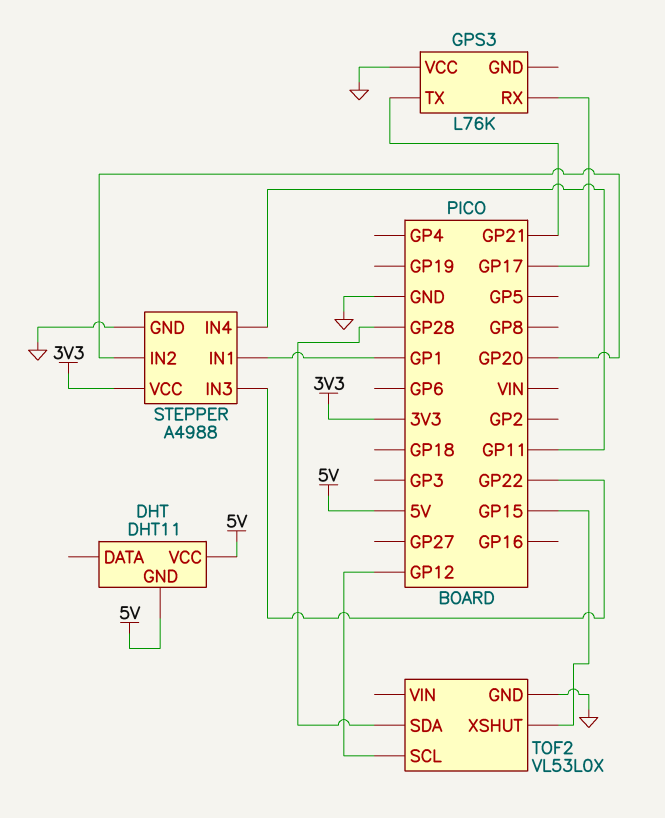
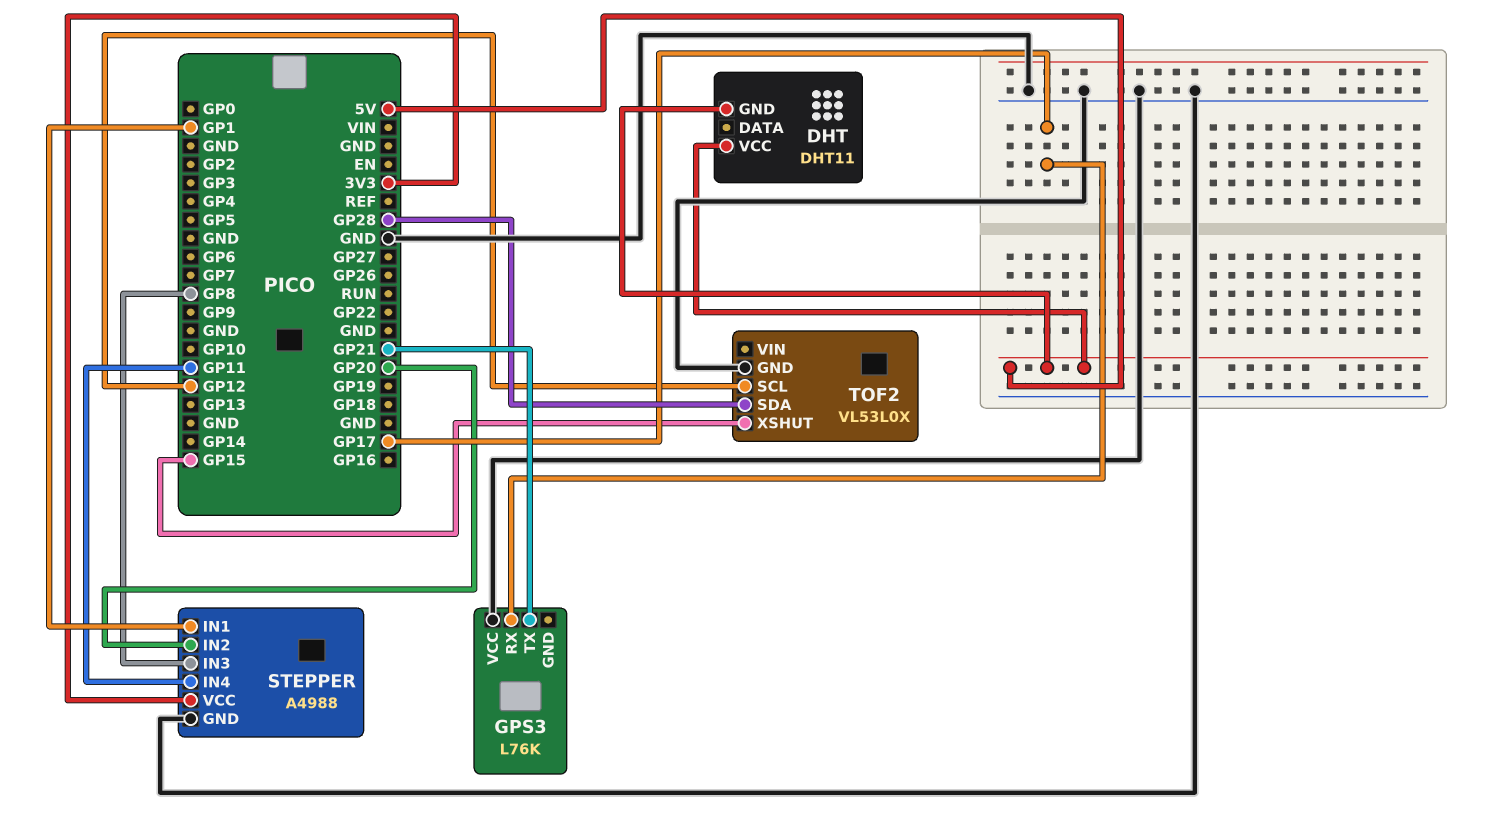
STEPPER pin IN3: GP22 -> GP8

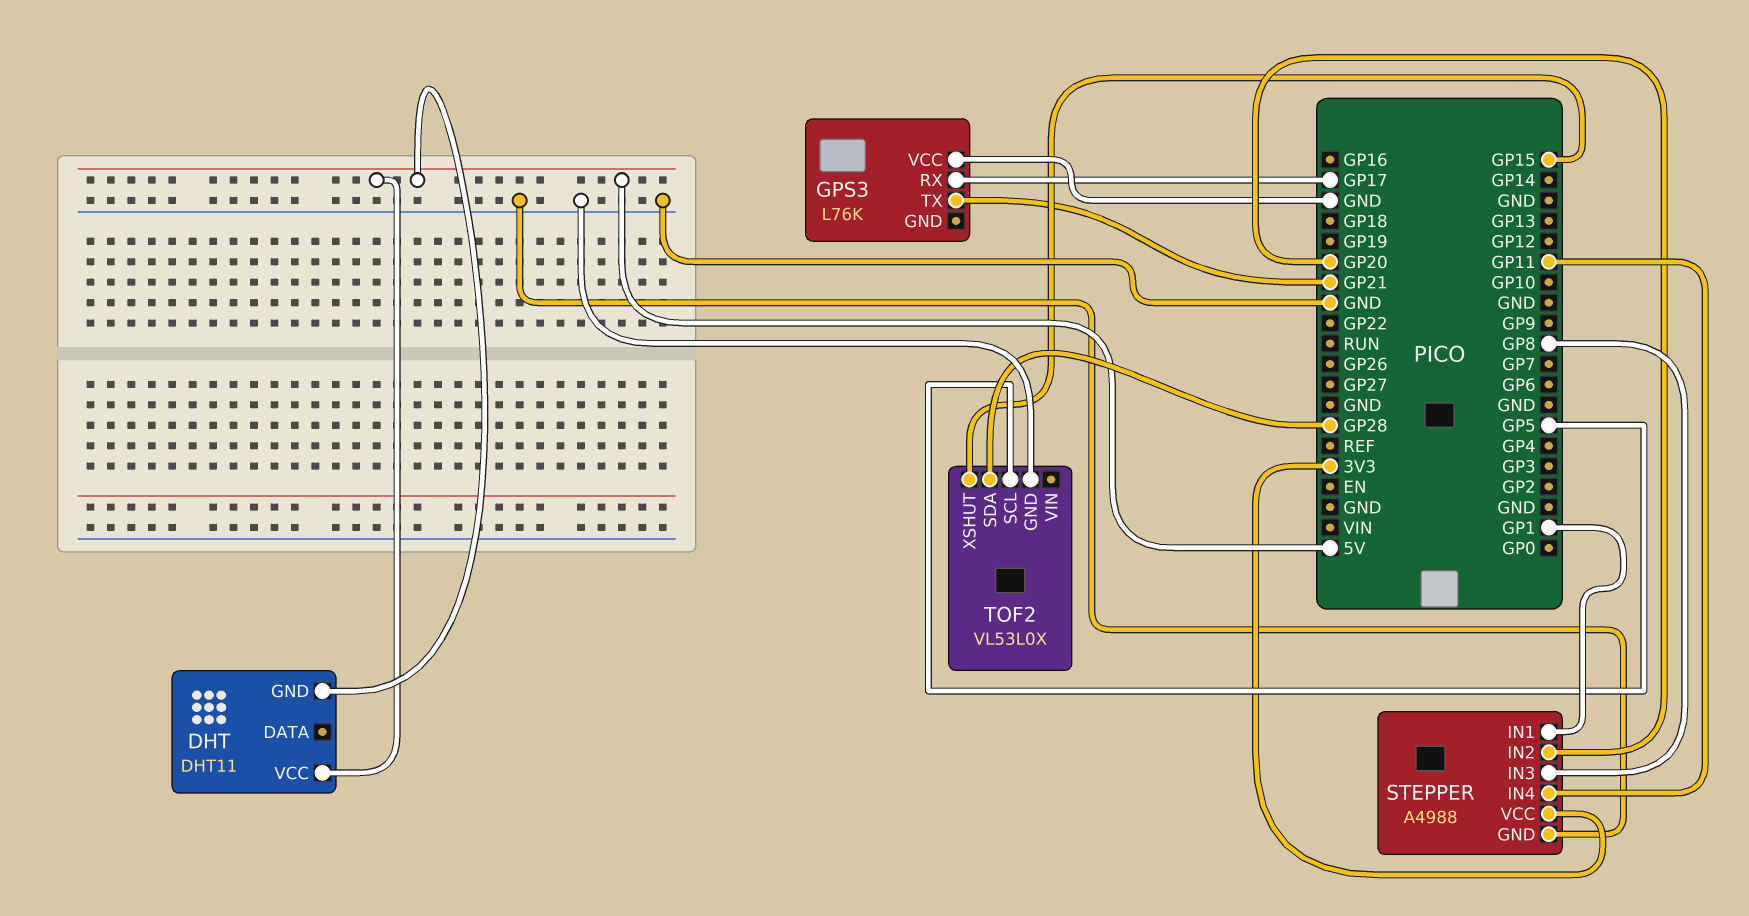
TOF2 pin SCL: GP12 -> GP5

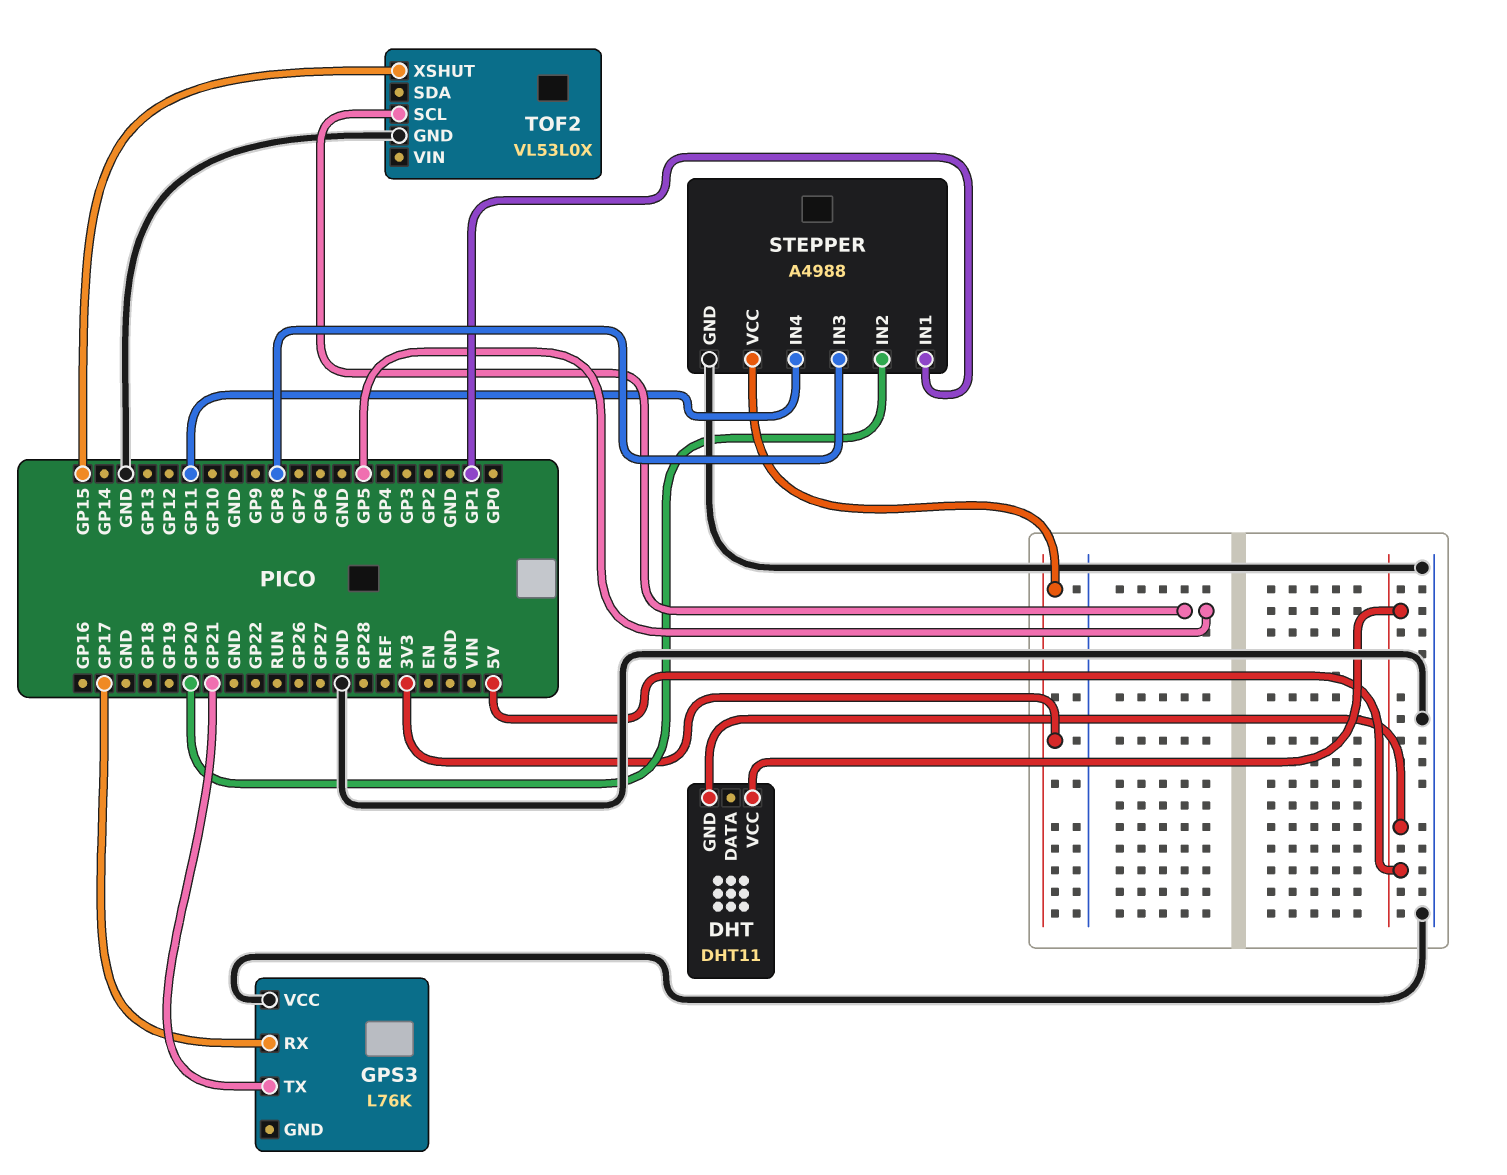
TOF2 pin SDA: GP28 -> none

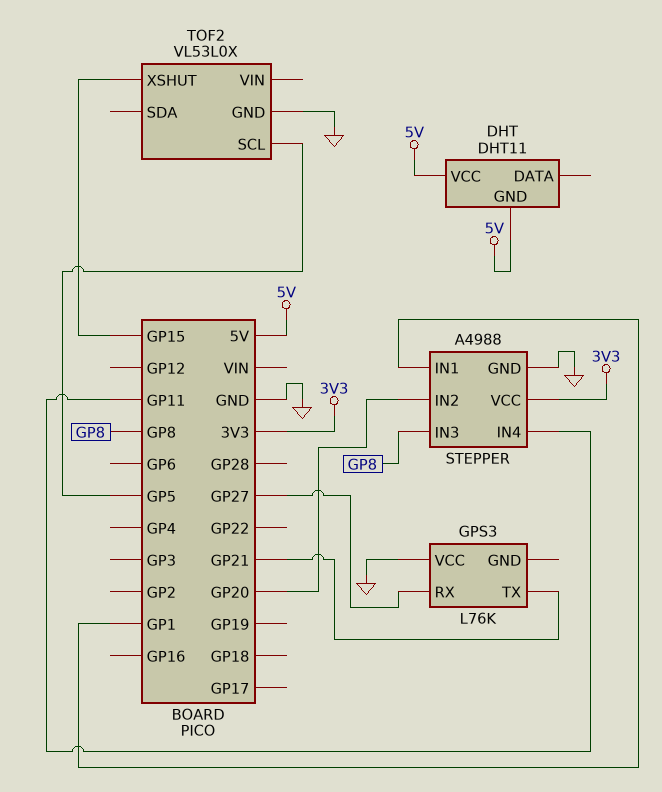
GPS3 pin RX: GP17 -> GP27

